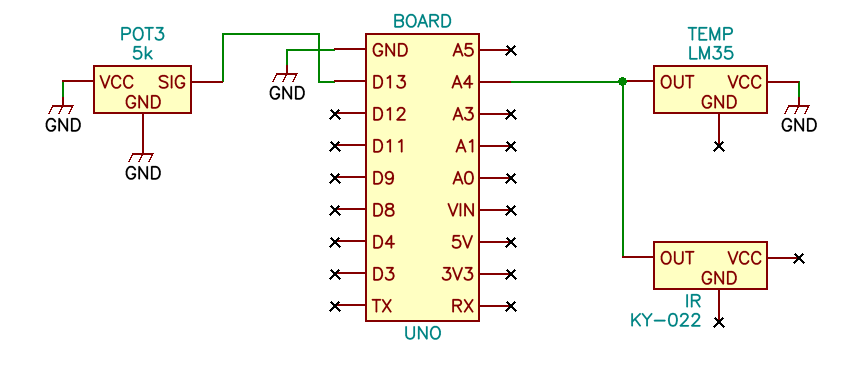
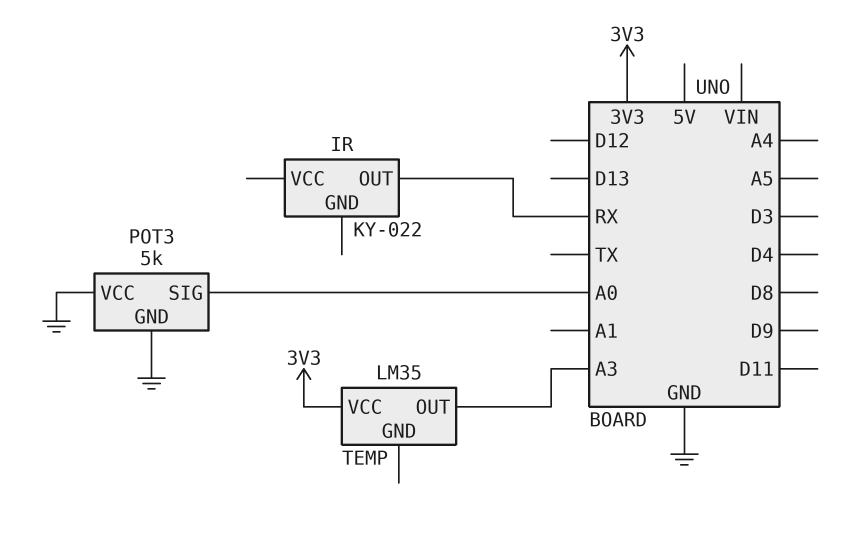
IR pin OUT: A4 -> RX
POT3 pin SIG: D13 -> A0
TEMP pin OUT: A4 -> A3
TEMP pin VCC: GND -> 3V3

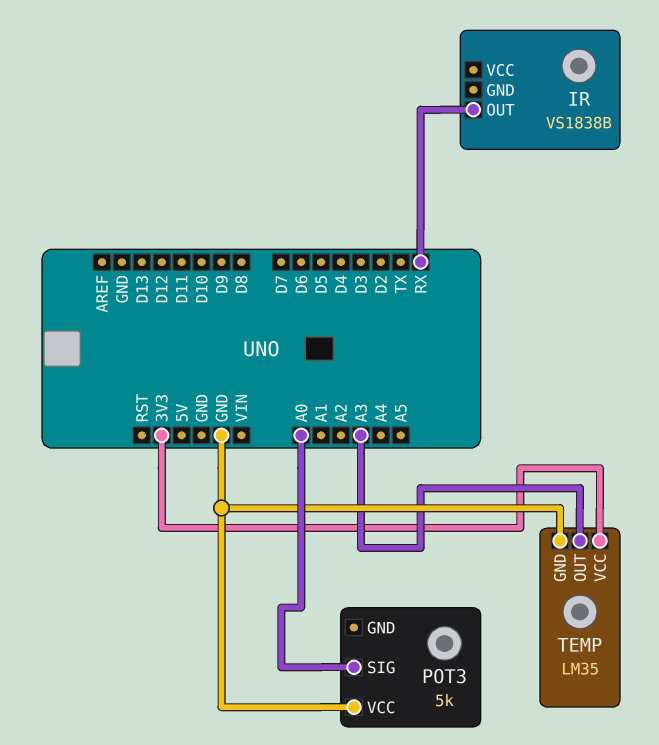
IR: KY-022 -> VS1838B
POT3 pin GND: GND -> none
TEMP pin GND: none -> GND

